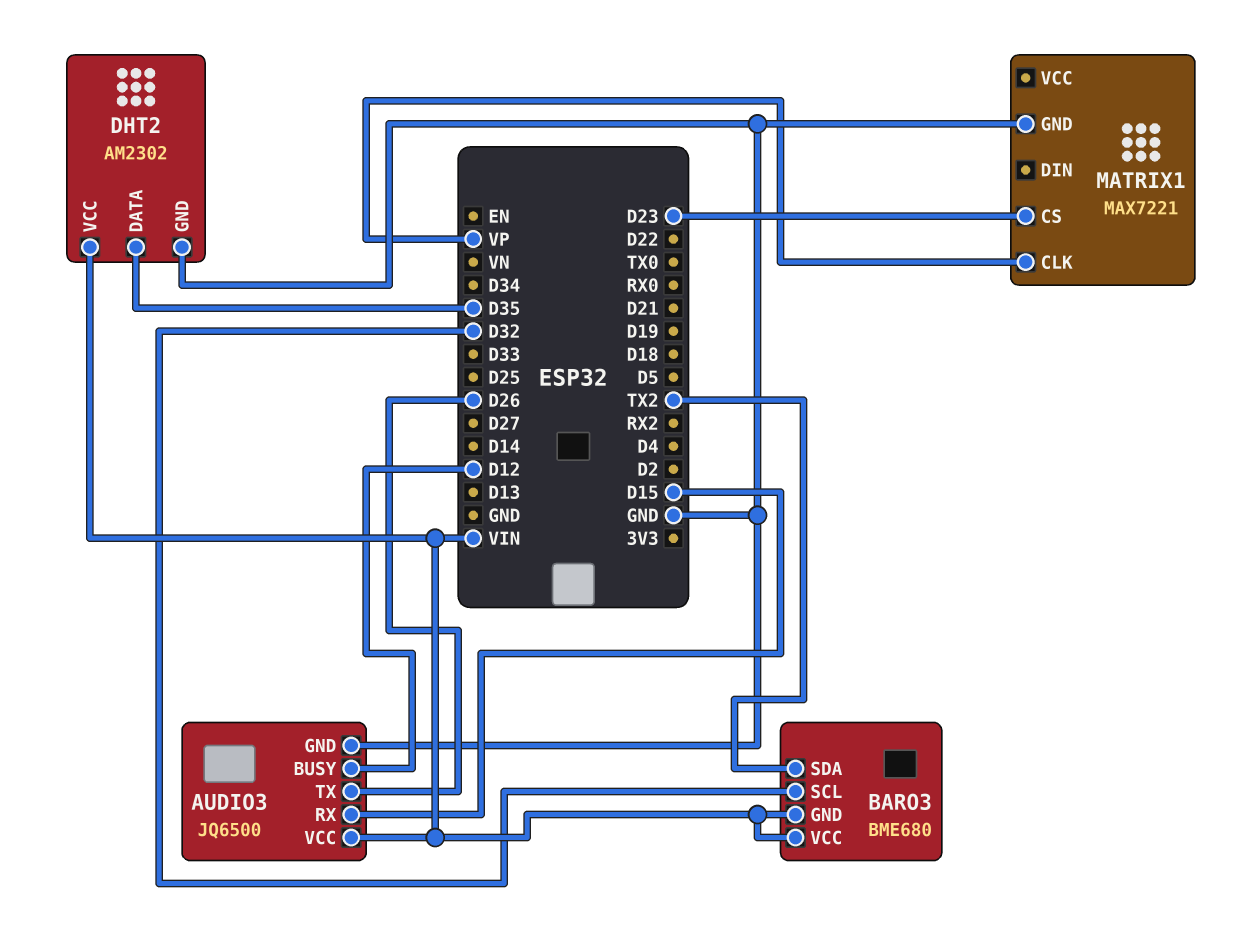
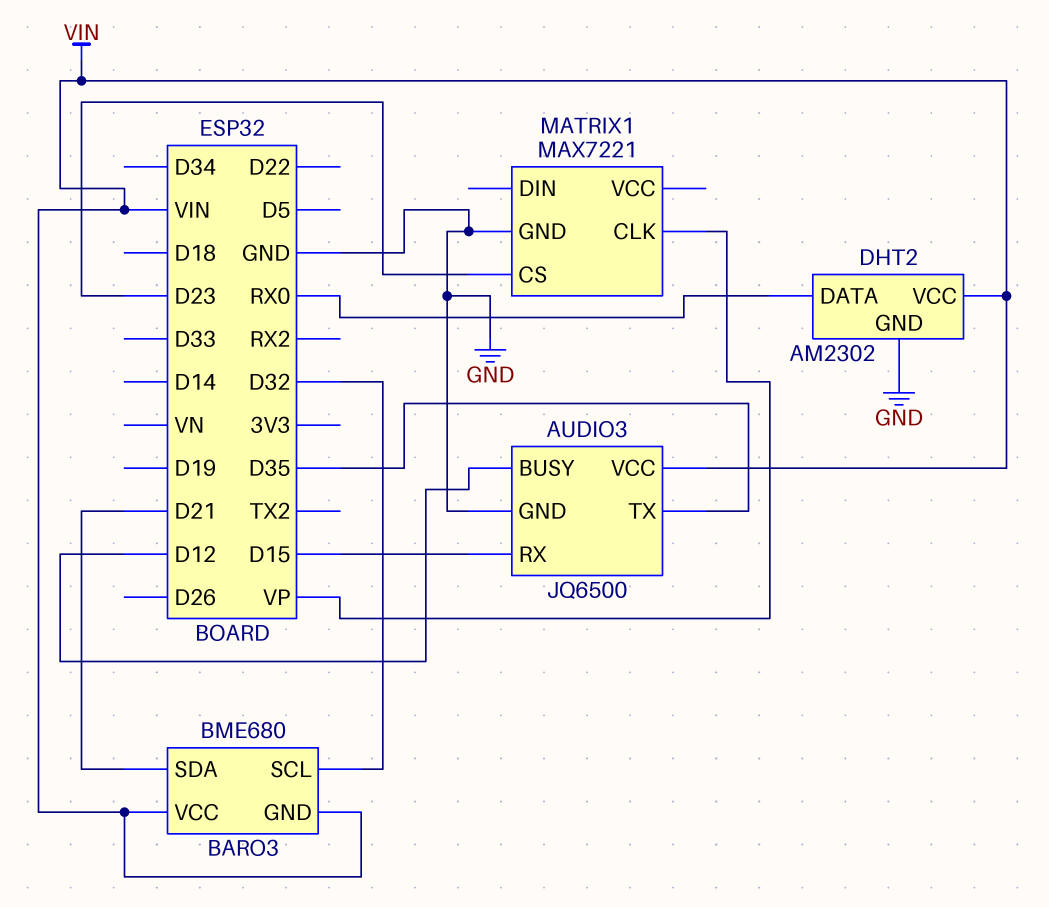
AUDIO3 pin TX: D26 -> D35
BARO3 pin SDA: TX2 -> D21
DHT2 pin DATA: D35 -> RX0

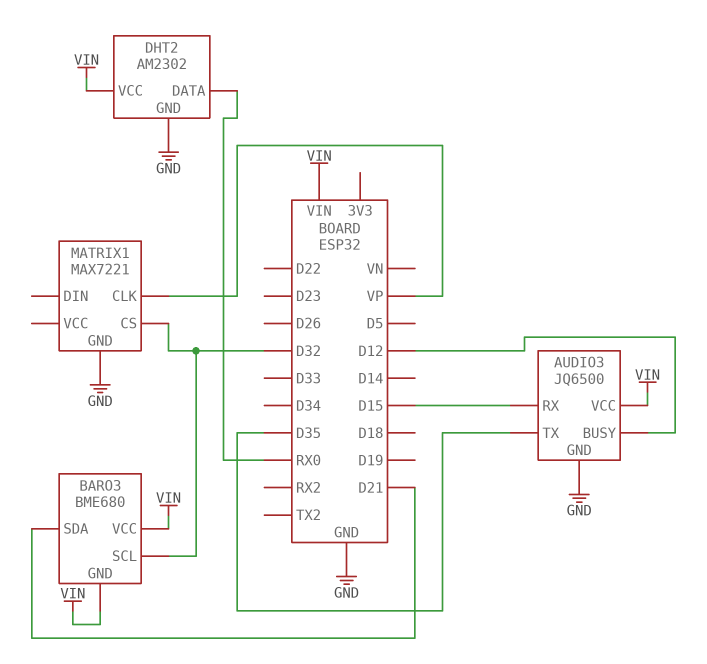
MATRIX1 pin CS: D23 -> D32

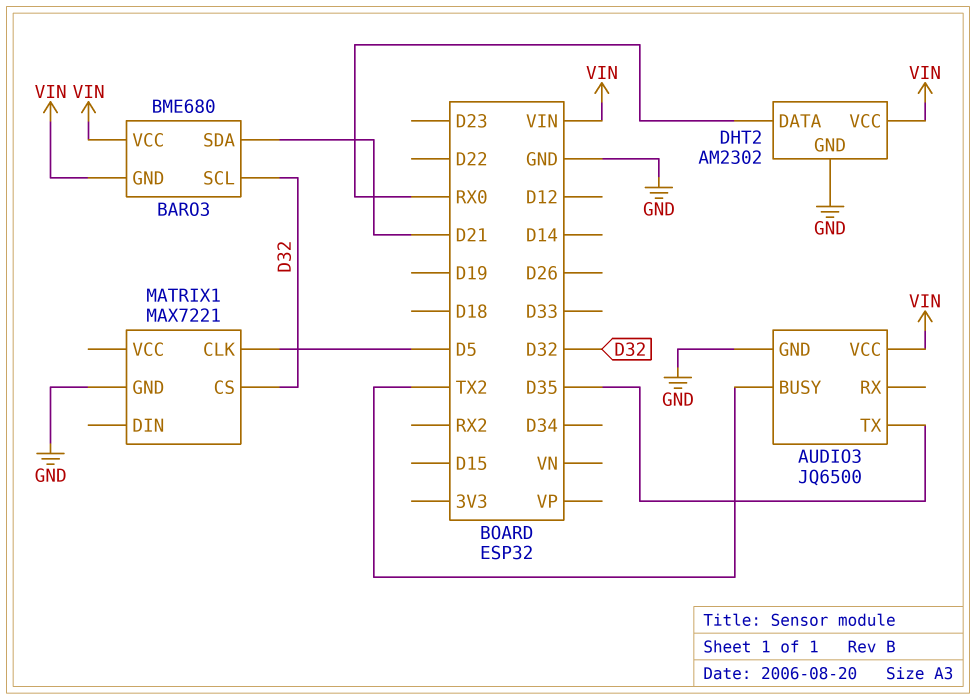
AUDIO3 pin BUSY: D12 -> TX2
AUDIO3 pin RX: D15 -> none
MATRIX1 pin CLK: VP -> D5

